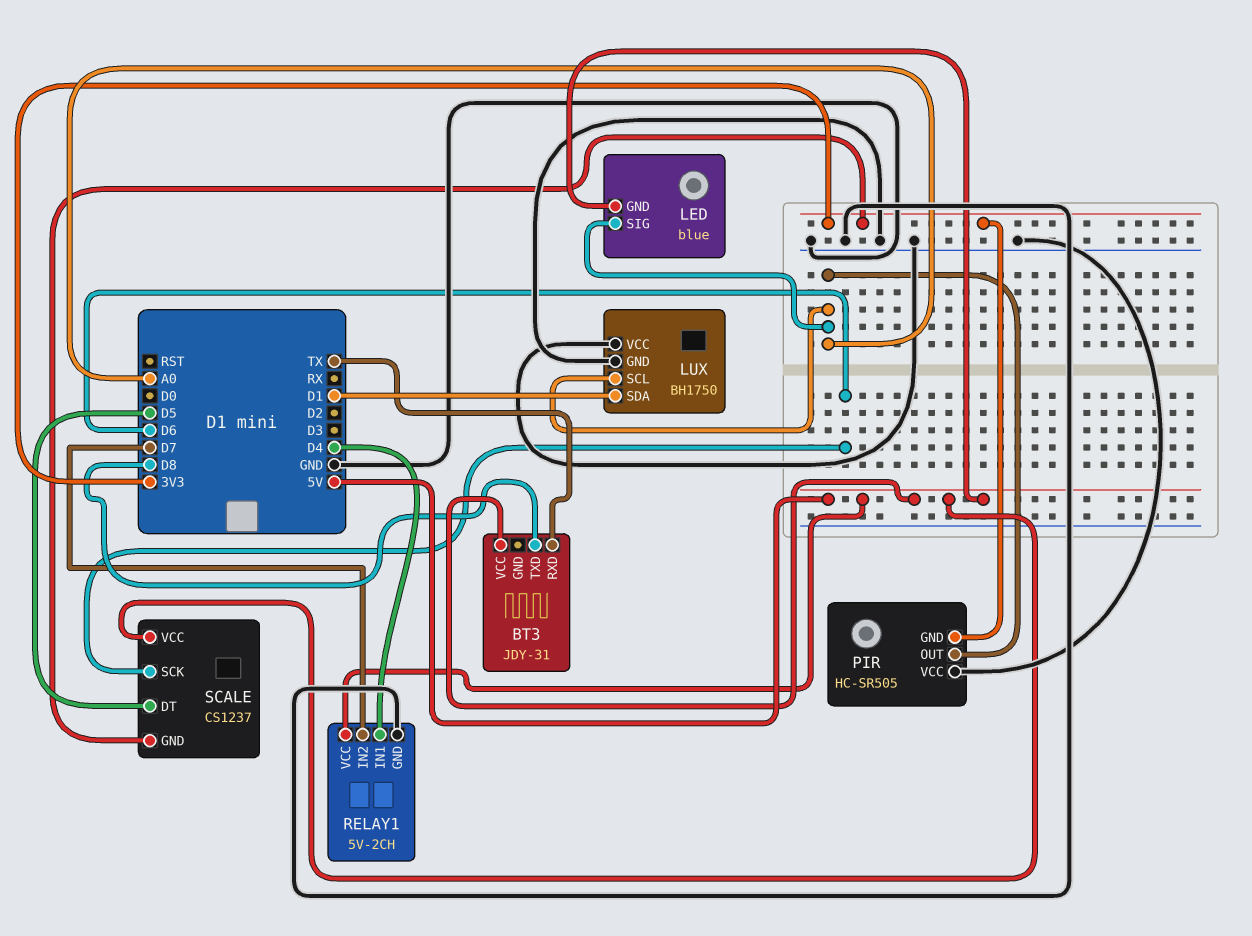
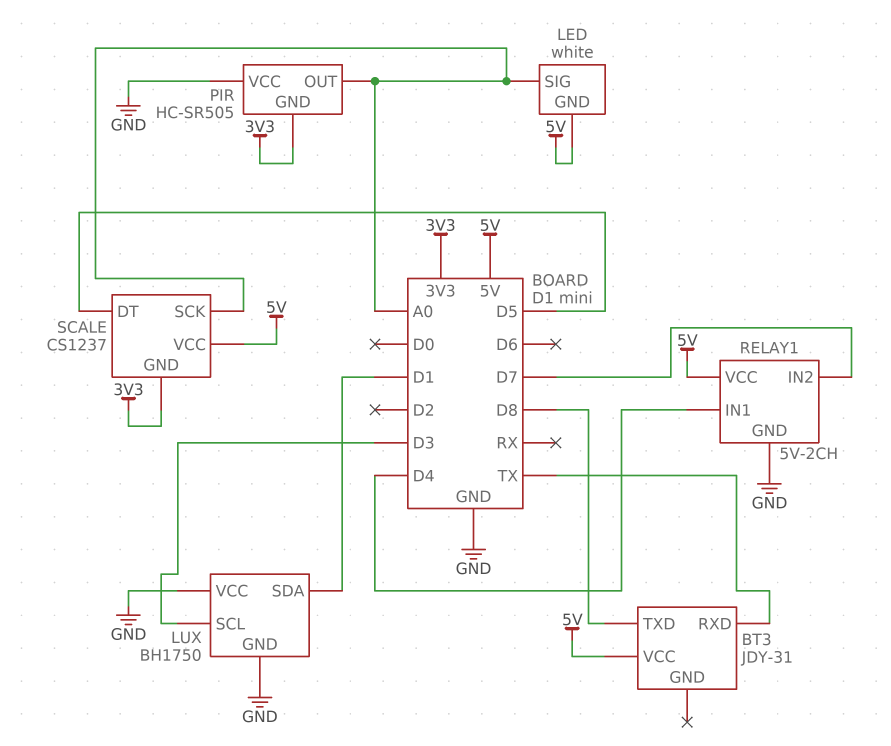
LED: blue -> white
LUX pin SCL: A0 -> D3
SCALE pin SCK: D6 -> A0

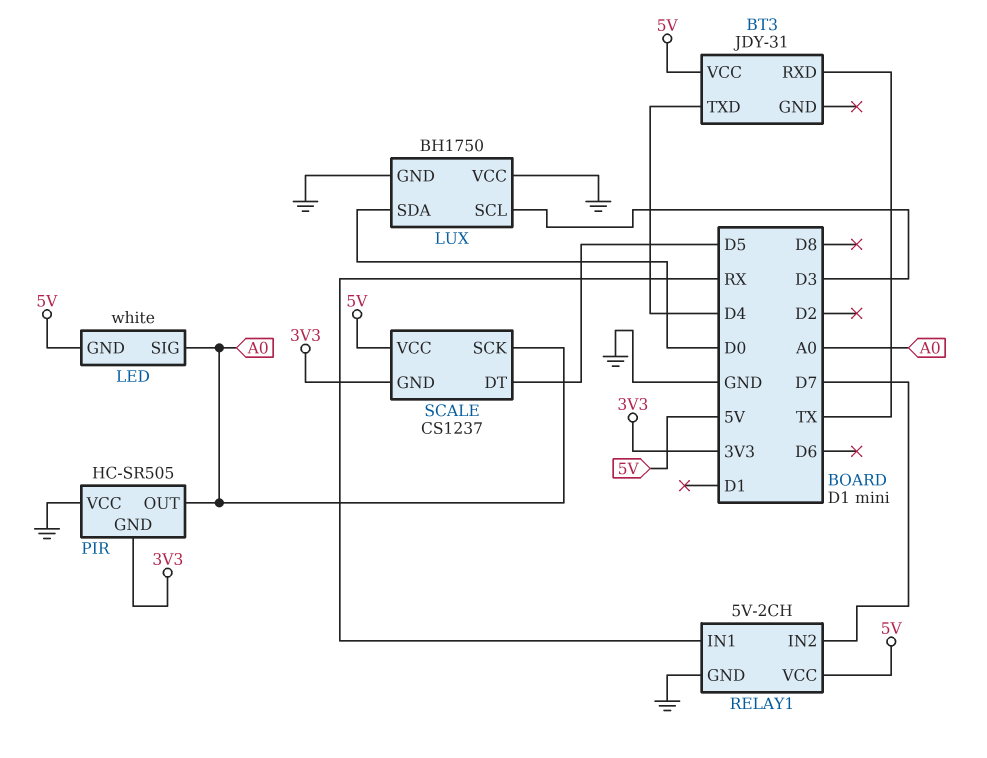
BT3 pin TXD: D8 -> D4
LUX pin SDA: D1 -> D0
RELAY1 pin IN1: D4 -> RX

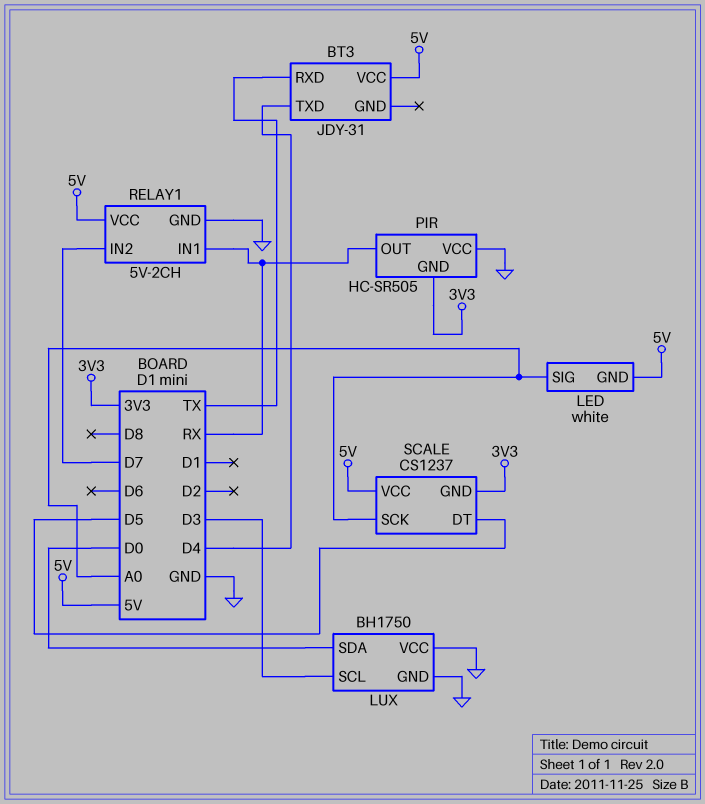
PIR pin OUT: A0 -> RX

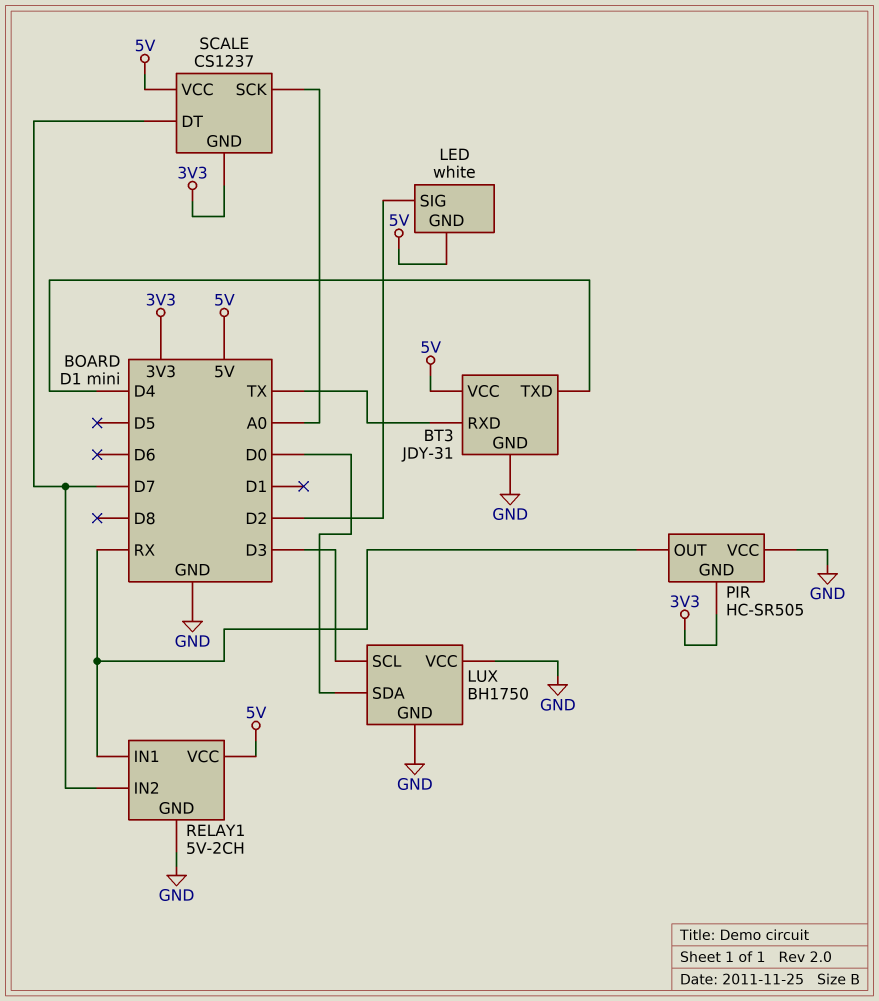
BT3 pin GND: none -> GND
LED pin SIG: A0 -> D2
SCALE pin DT: D5 -> D7

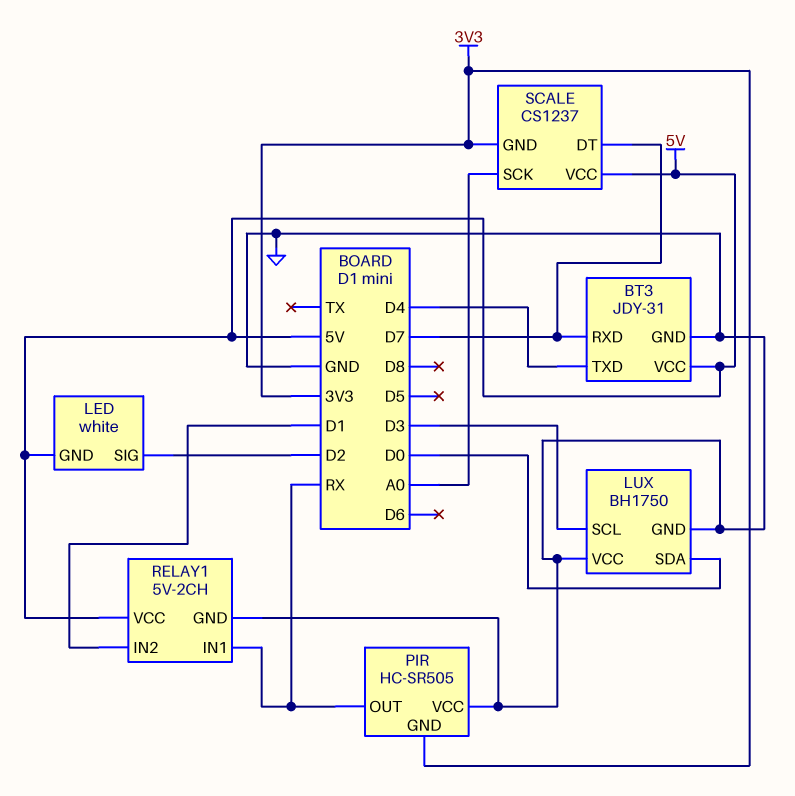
BT3 pin RXD: TX -> D7
RELAY1 pin IN2: D7 -> D1

